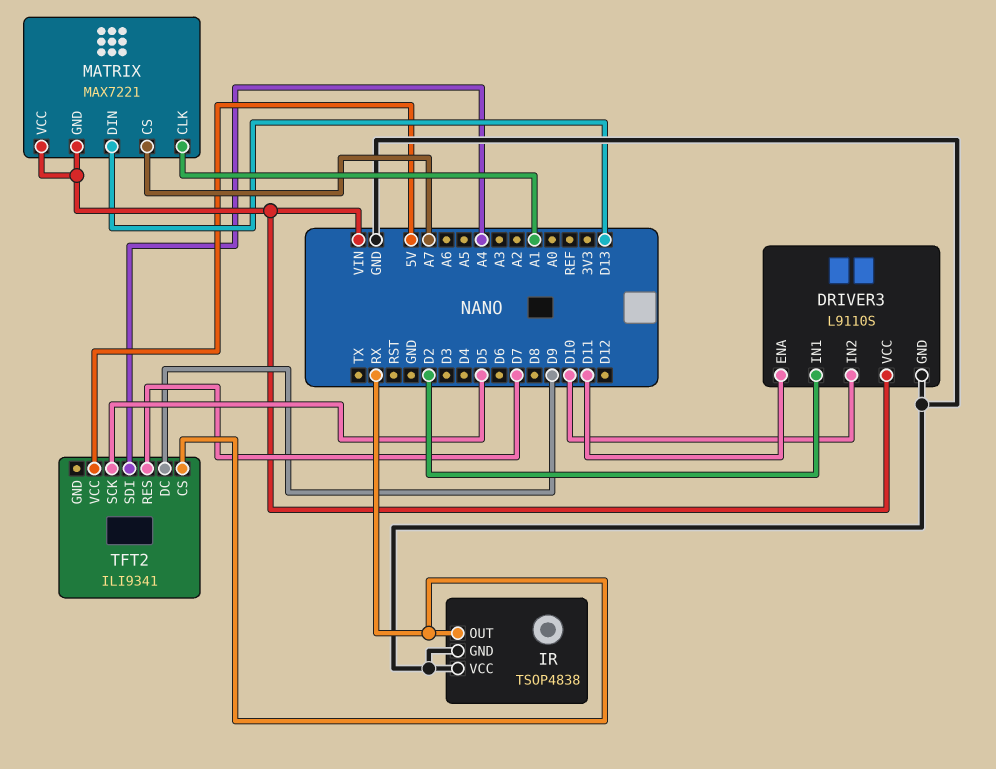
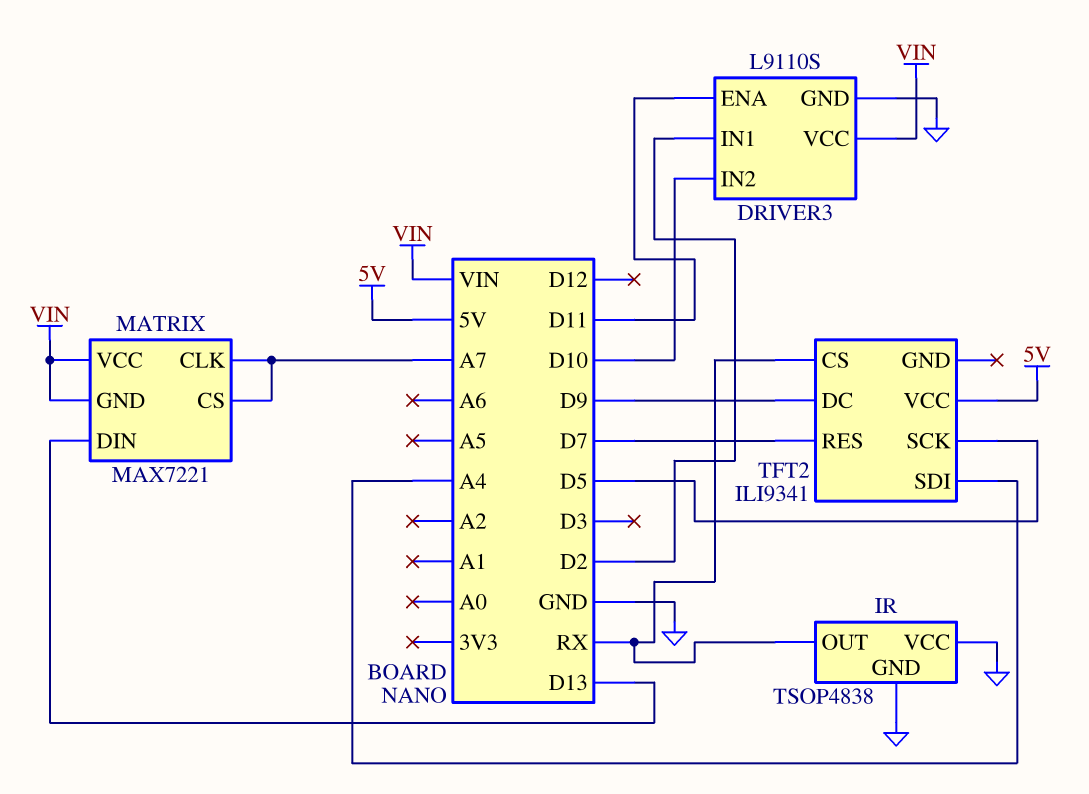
MATRIX pin CLK: A1 -> A7

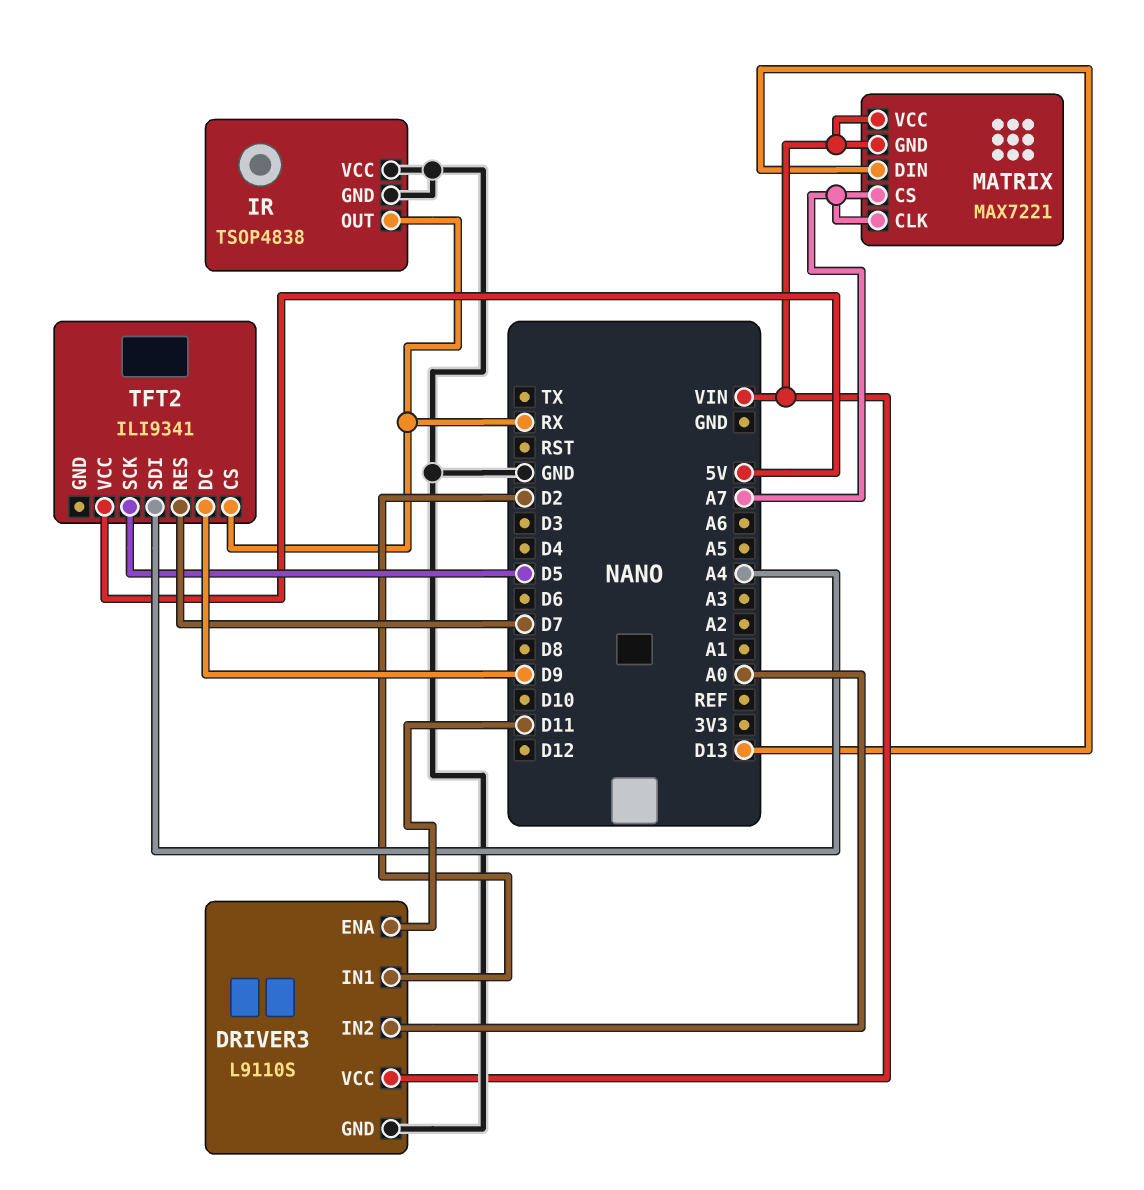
DRIVER3 pin IN2: D10 -> A0

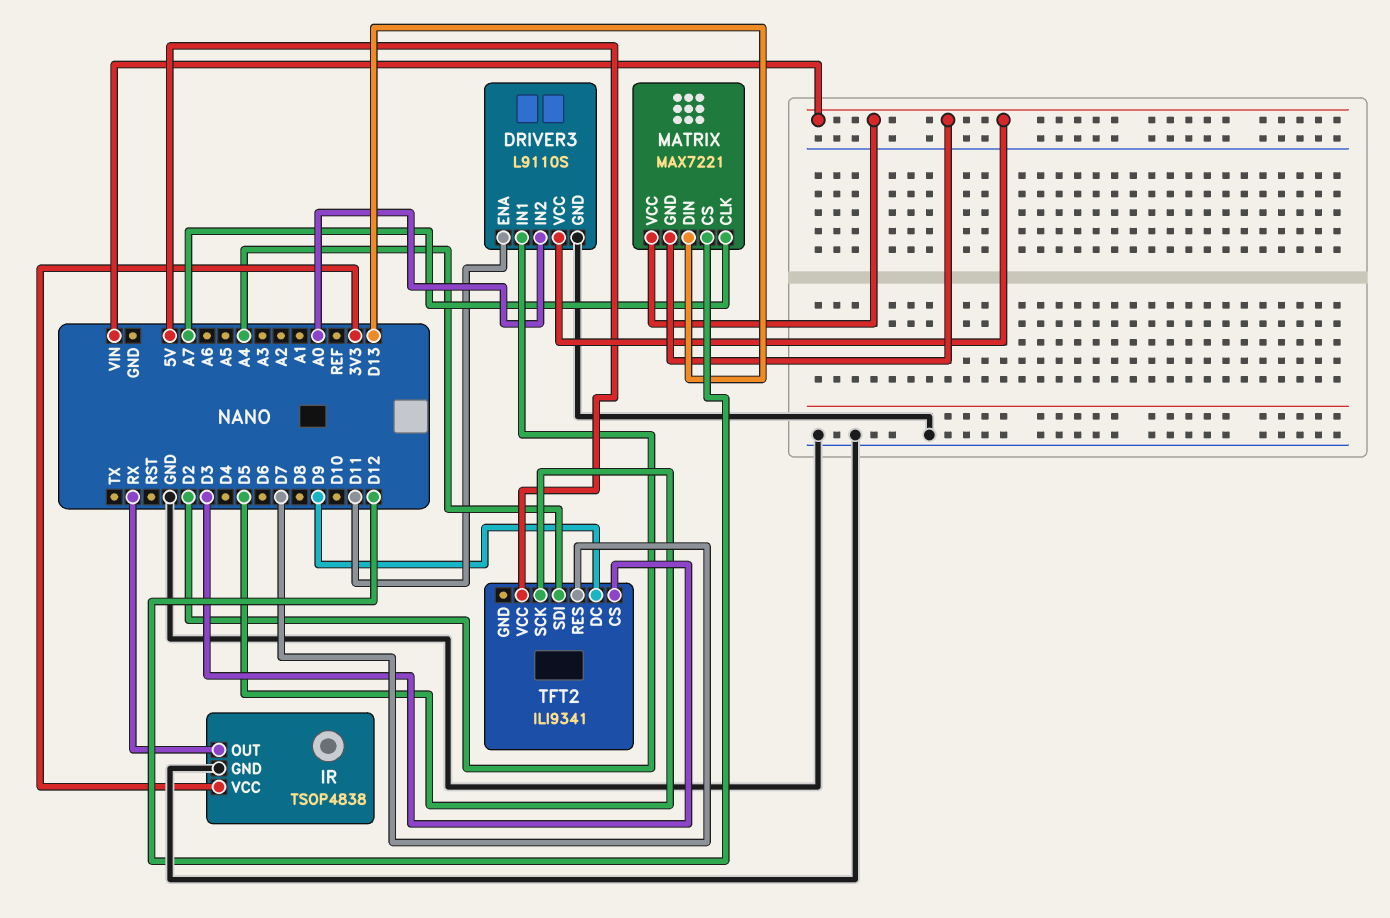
IR pin VCC: GND -> 3V3
MATRIX pin CS: A7 -> D12
TFT2 pin CS: RX -> D3

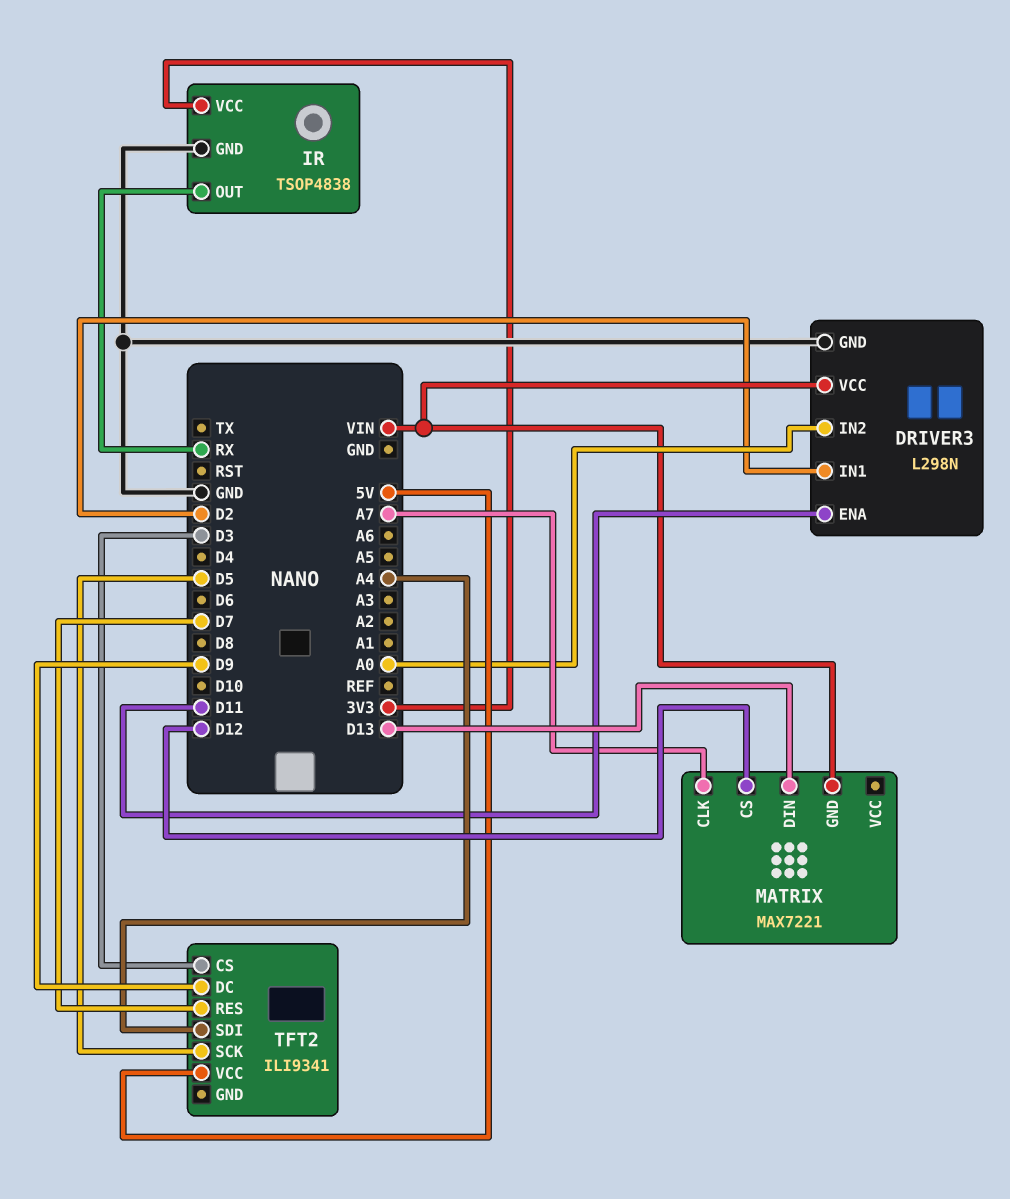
DRIVER3: L9110S -> L298N
MATRIX pin VCC: VIN -> none

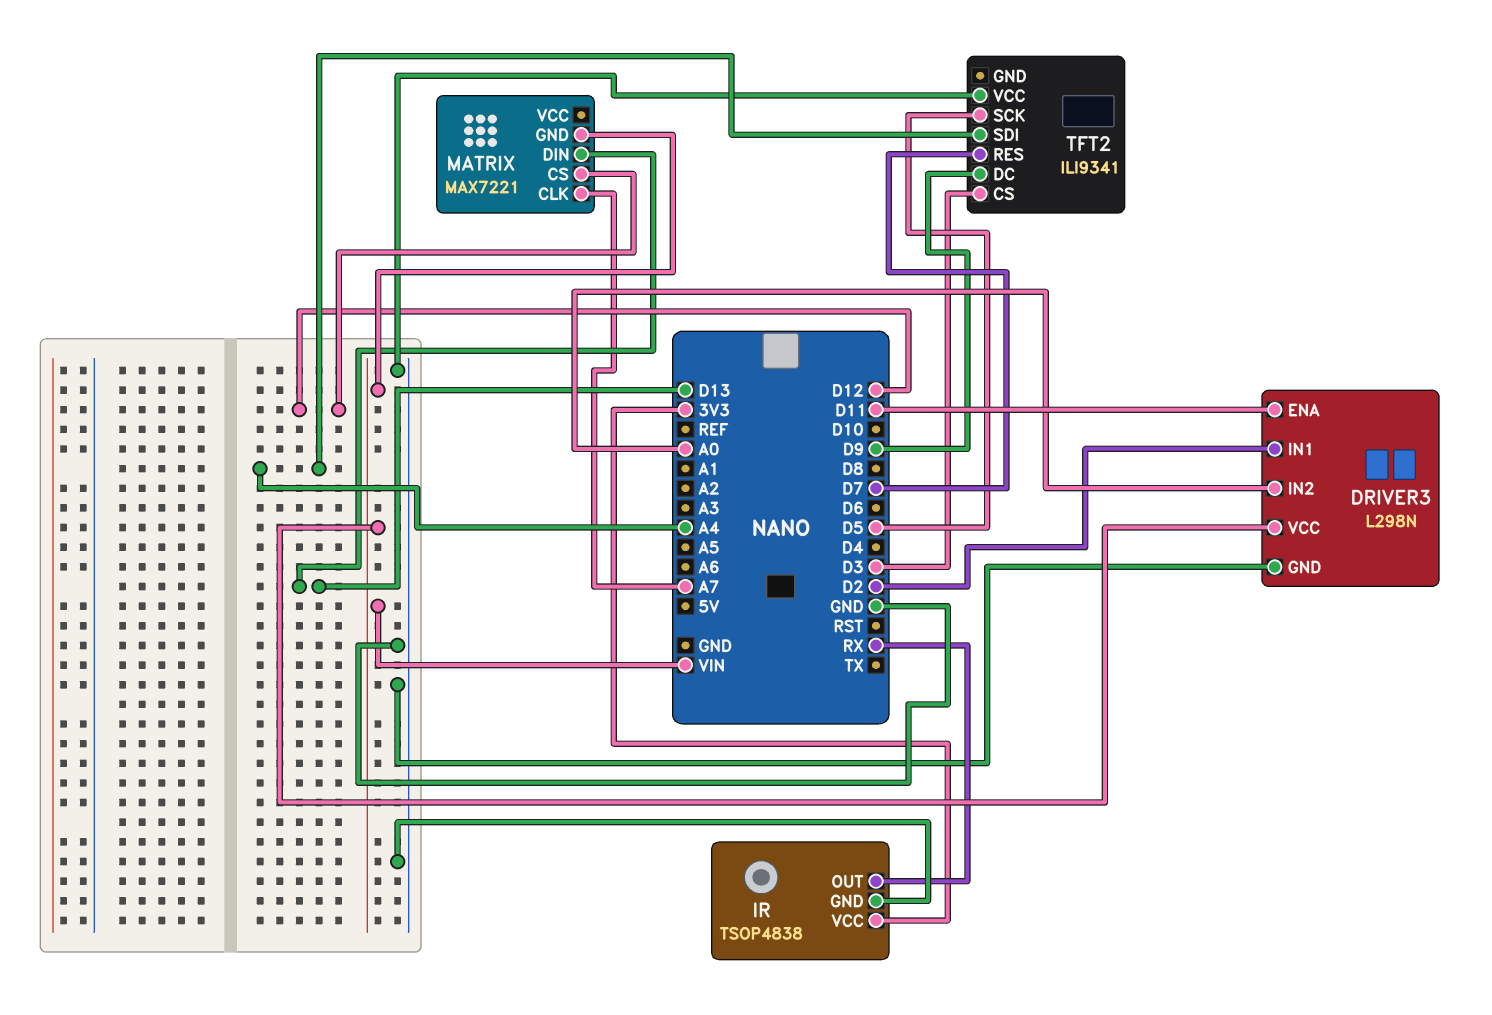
TFT2 pin VCC: 5V -> GND

